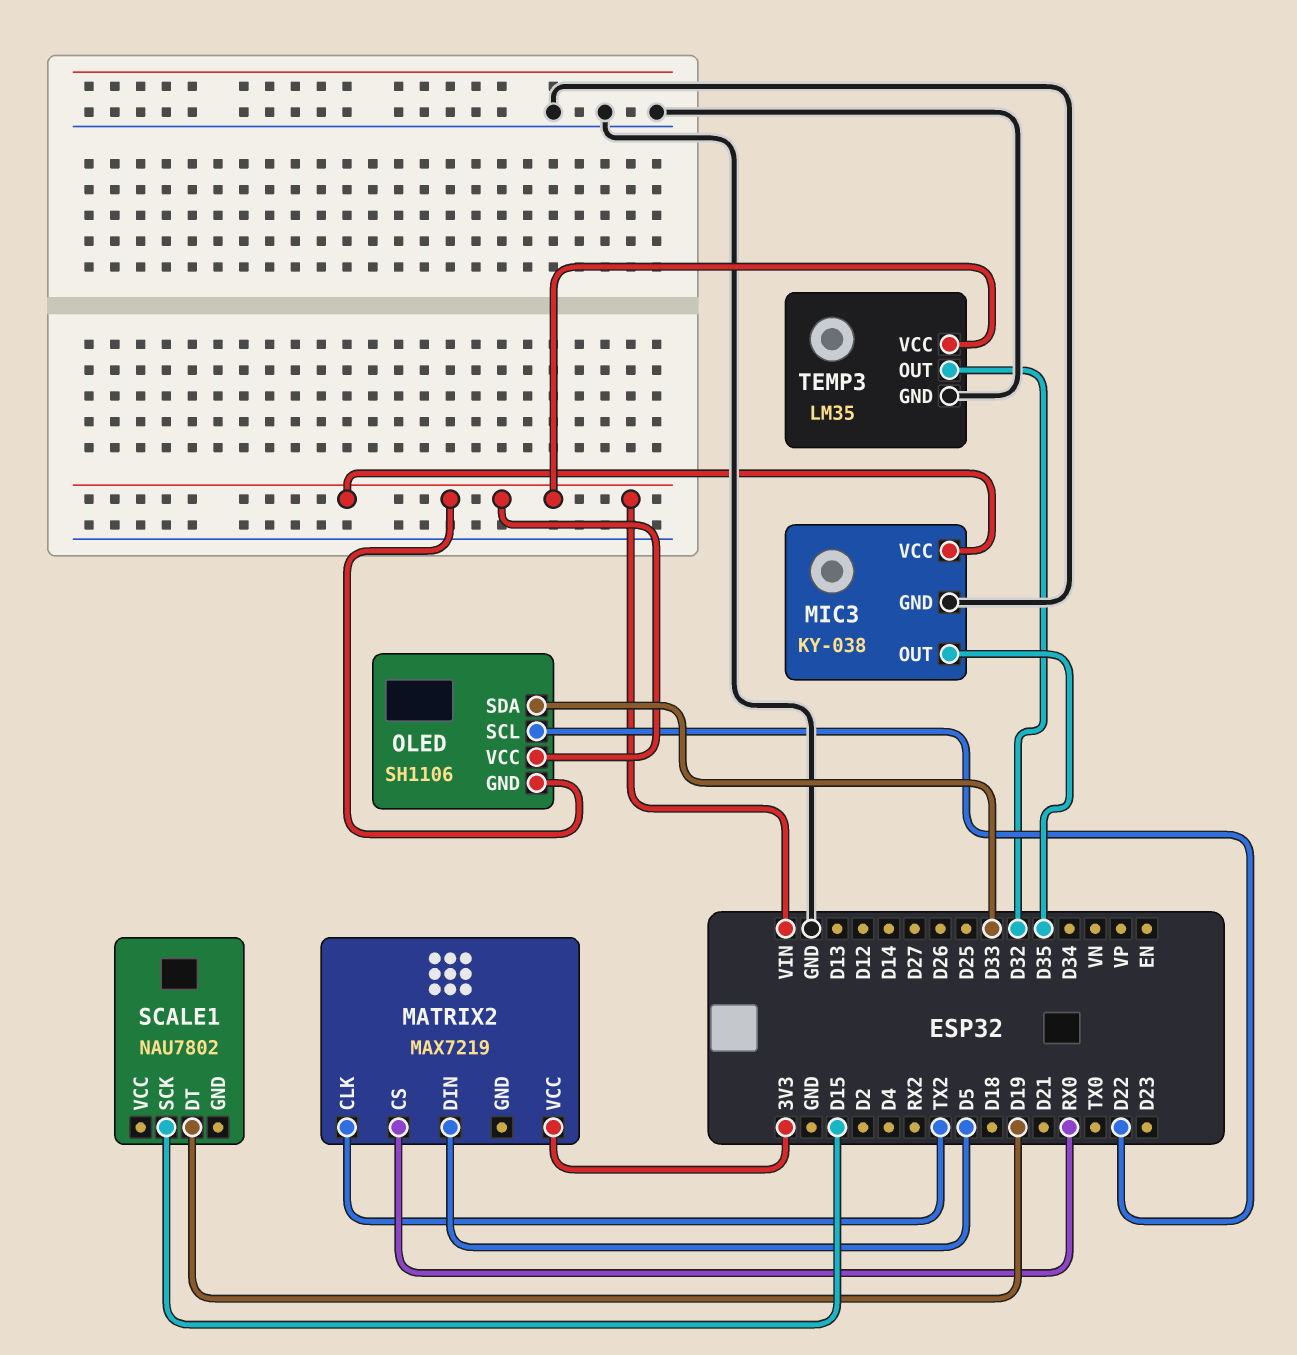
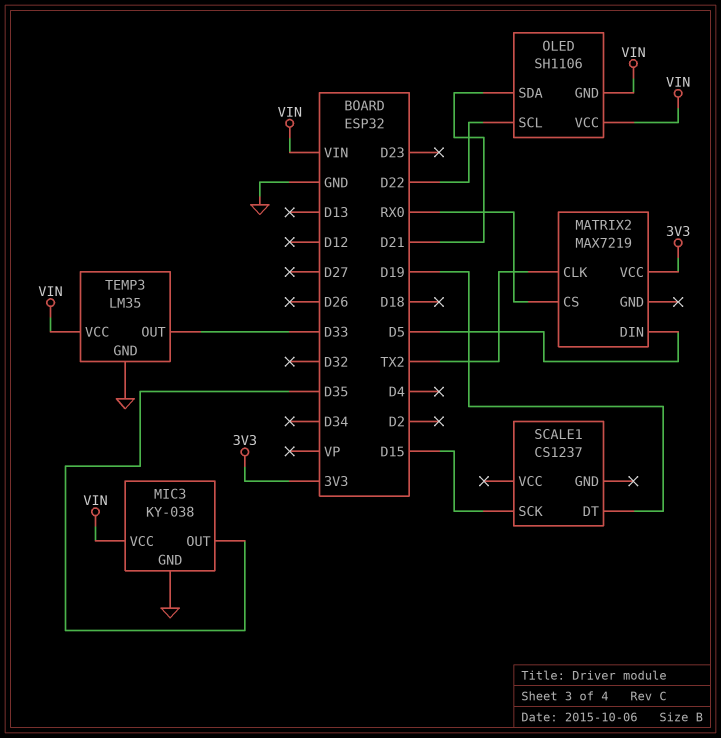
OLED pin SDA: D33 -> D21
SCALE1: NAU7802 -> CS1237
TEMP3 pin OUT: D32 -> D33

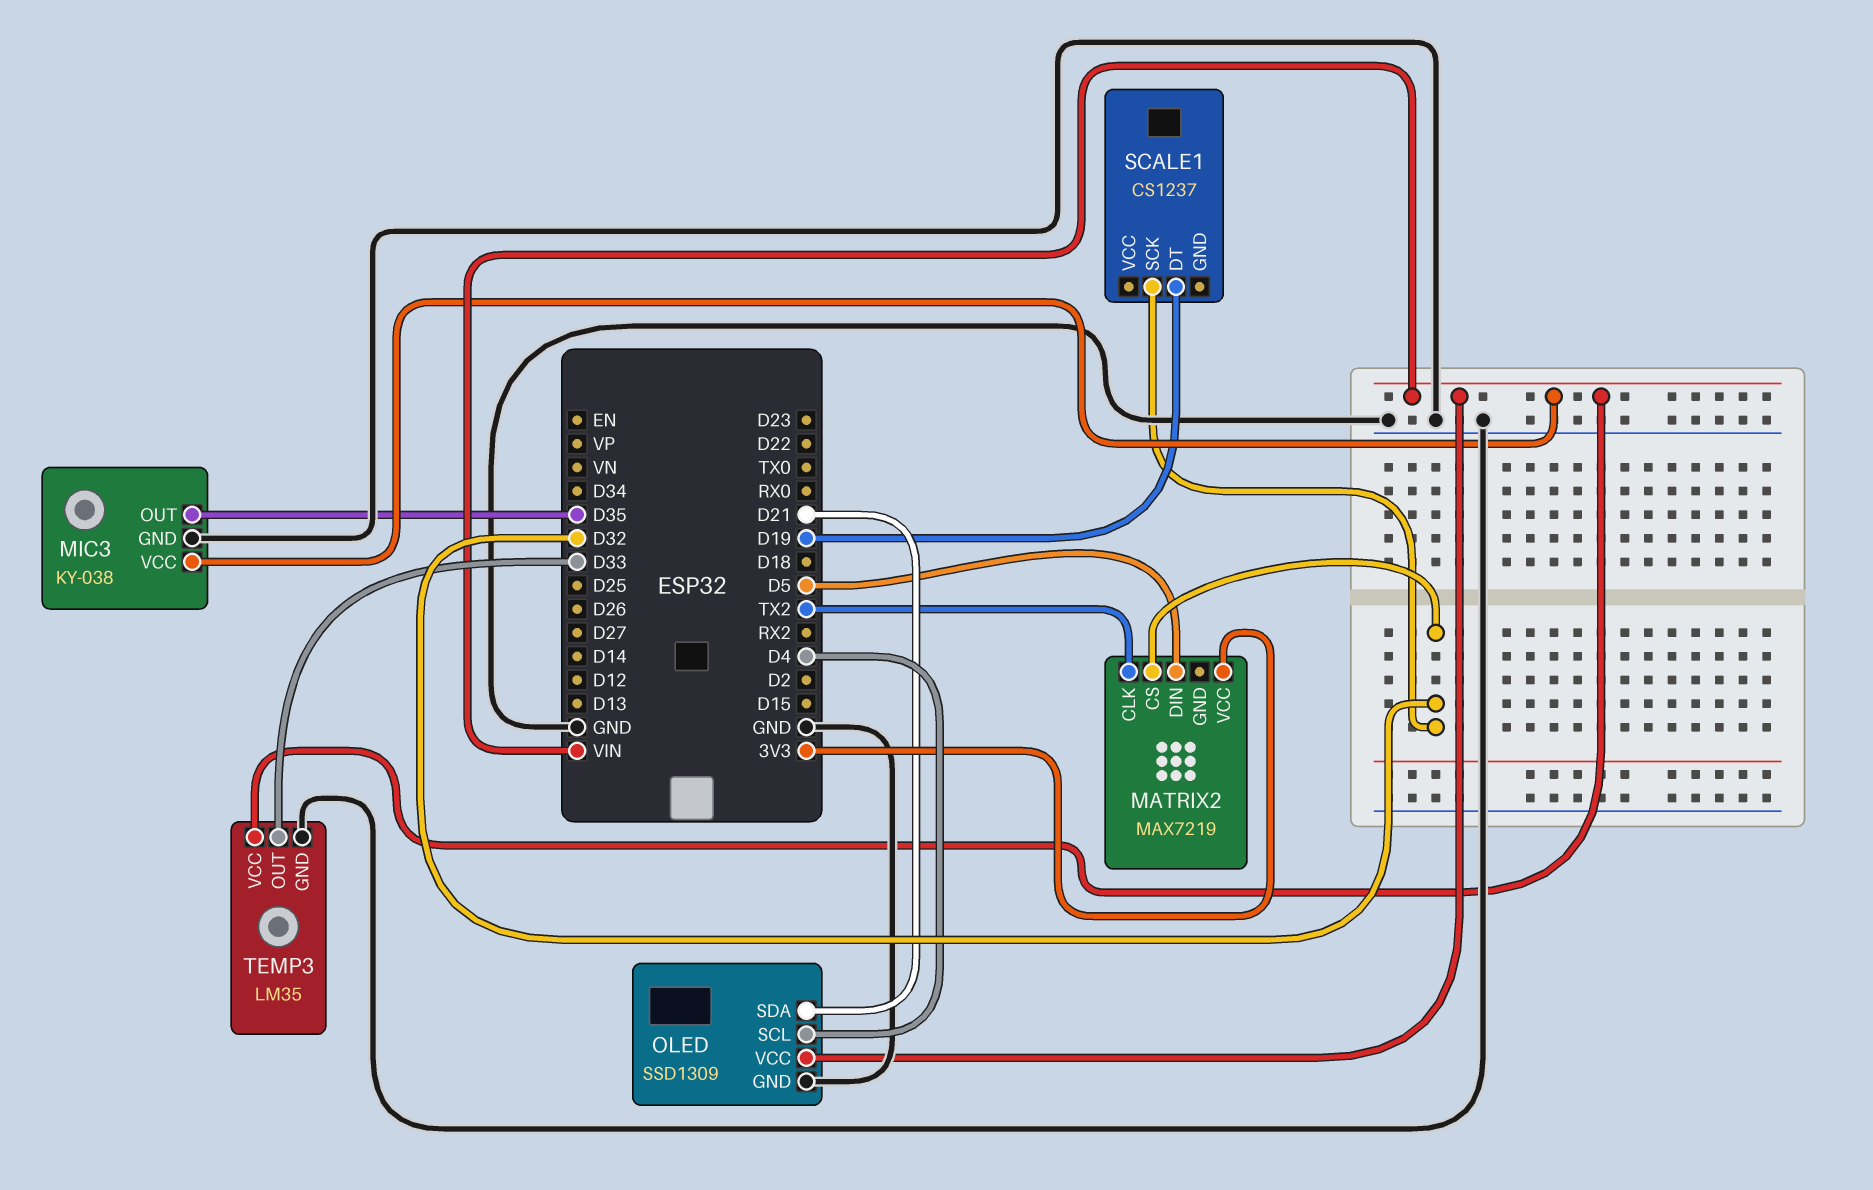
MATRIX2 pin CS: RX0 -> D32
OLED: SH1106 -> SSD1309
OLED pin GND: VIN -> GND
OLED pin SCL: D22 -> D4
SCALE1 pin SCK: D15 -> D32

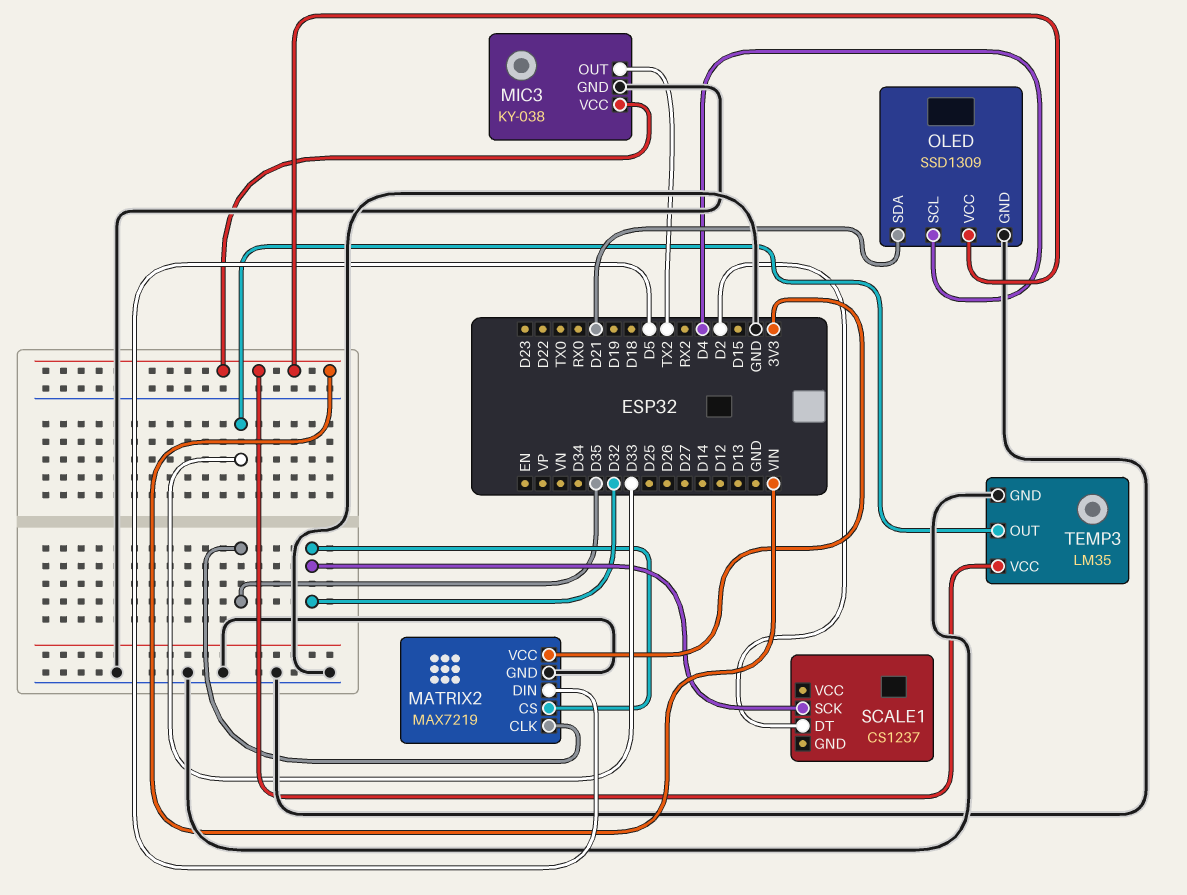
MATRIX2 pin CLK: TX2 -> D35
MATRIX2 pin GND: none -> GND
MIC3 pin OUT: D35 -> TX2
SCALE1 pin DT: D19 -> D2

